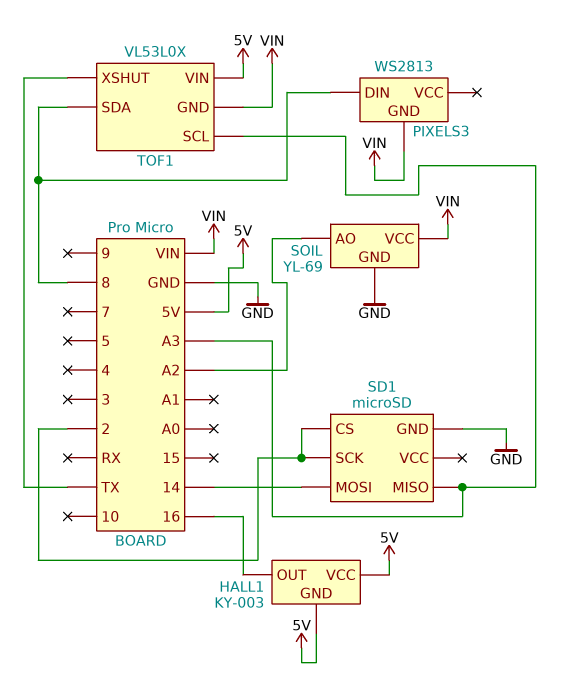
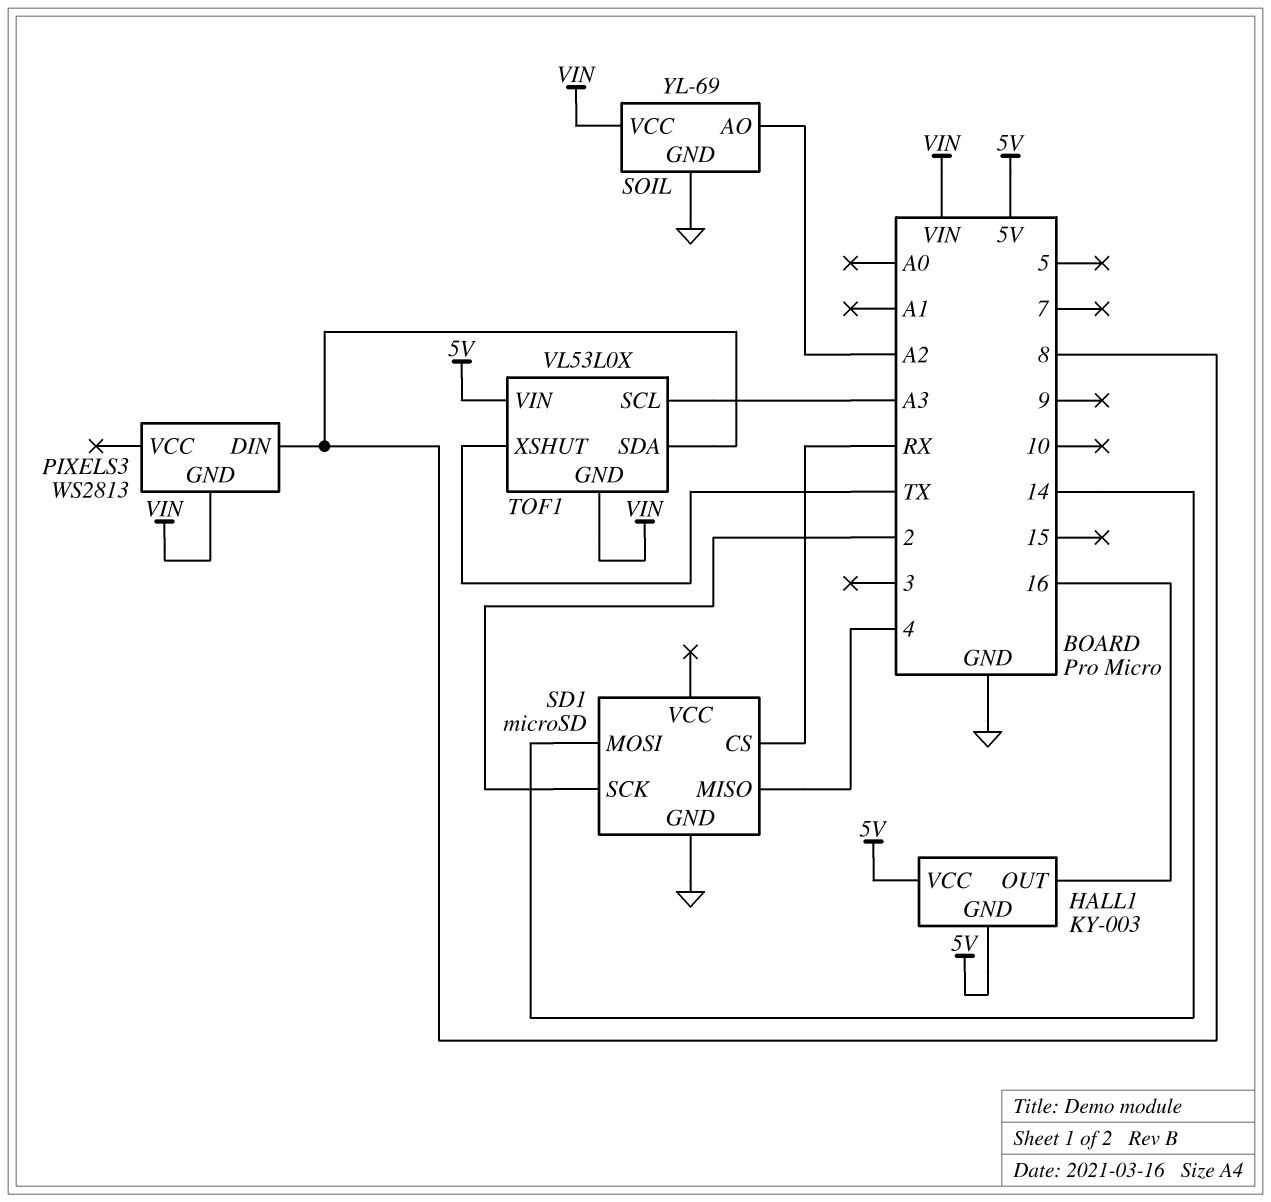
SD1 pin CS: 2 -> RX
SD1 pin MISO: A3 -> 4

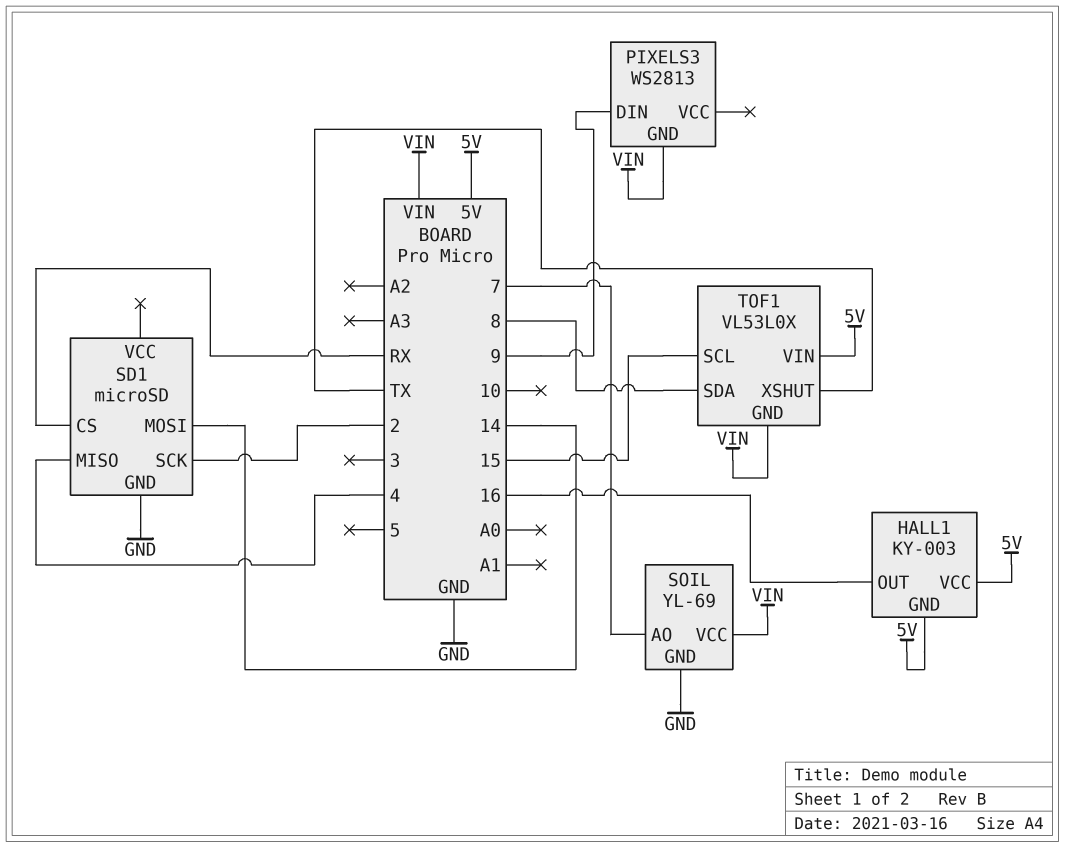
PIXELS3 pin DIN: 8 -> 9
SOIL pin AO: A2 -> 7
TOF1 pin SCL: A3 -> 15

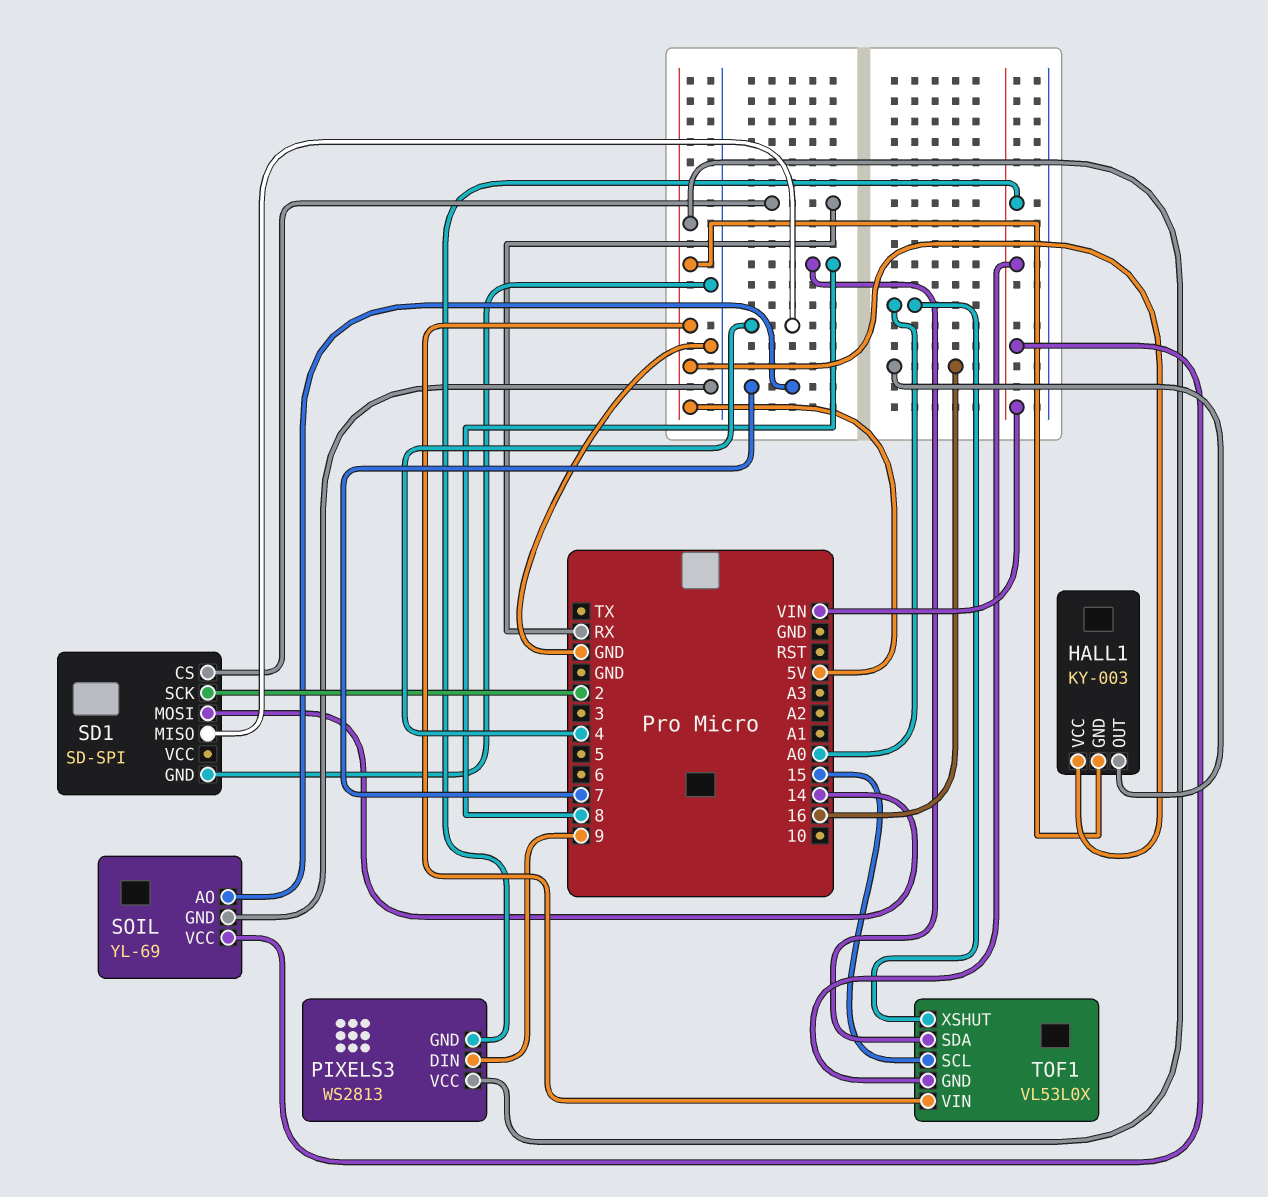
PIXELS3 pin VCC: none -> 5V
SD1: microSD -> SD-SPI
TOF1 pin XSHUT: TX -> A0

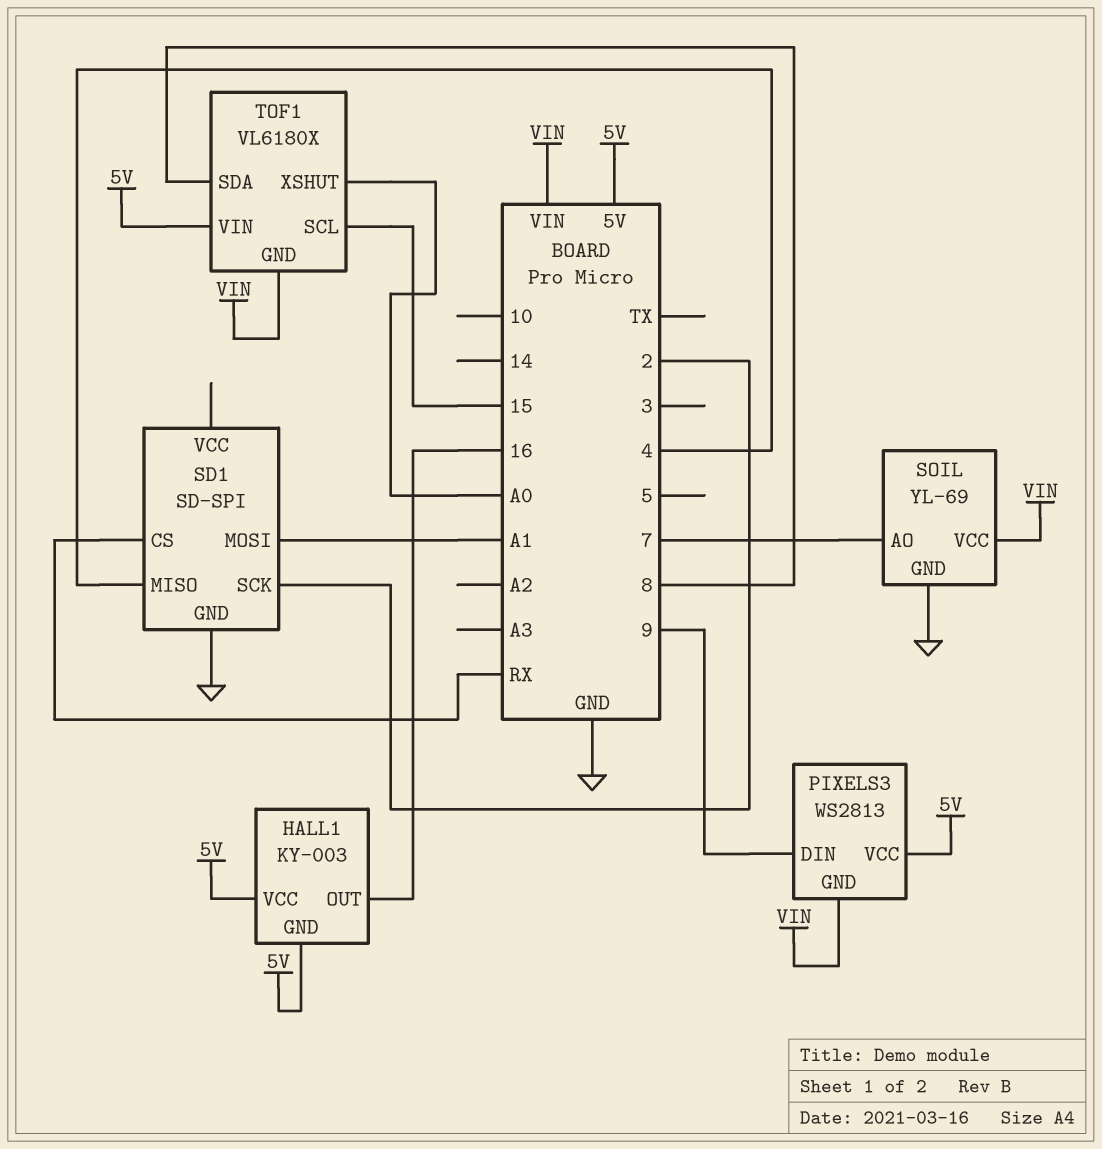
SD1 pin MOSI: 14 -> A1
TOF1: VL53L0X -> VL6180X

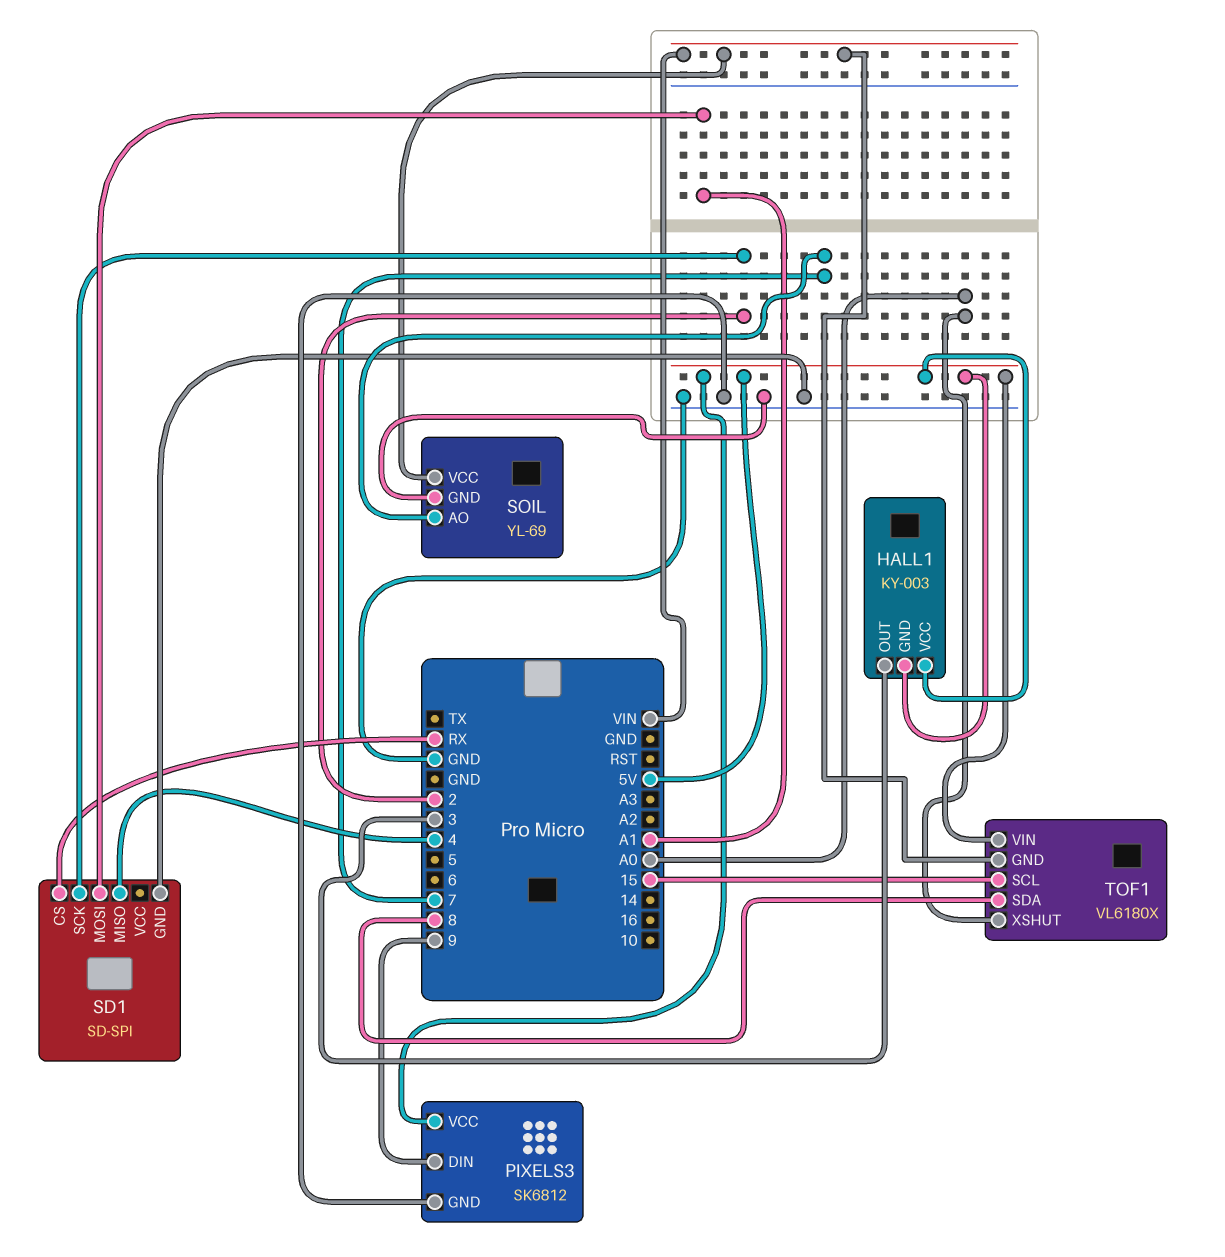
HALL1 pin OUT: 16 -> 3
PIXELS3: WS2813 -> SK6812
PIXELS3 pin GND: VIN -> GND

